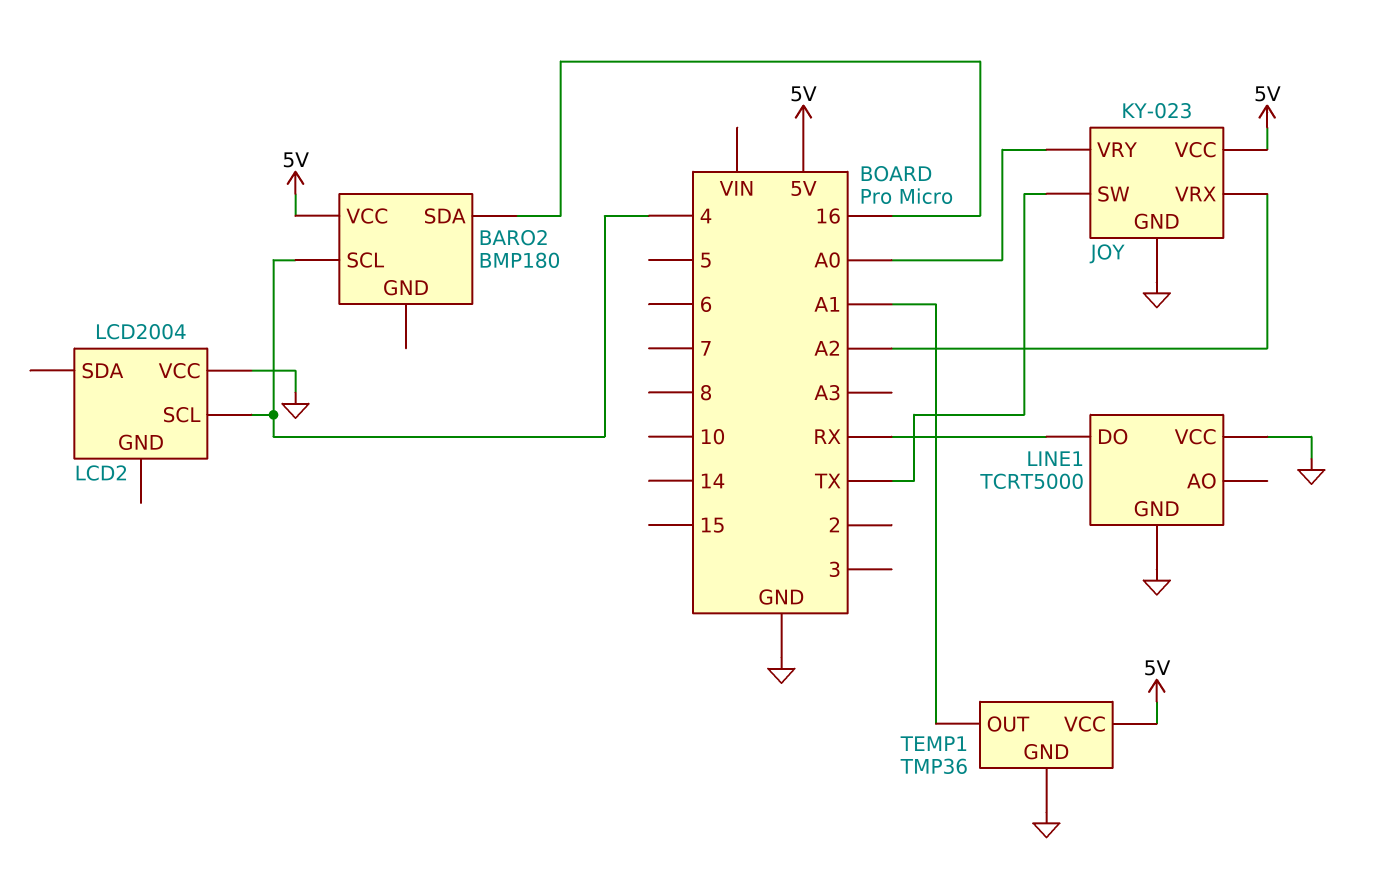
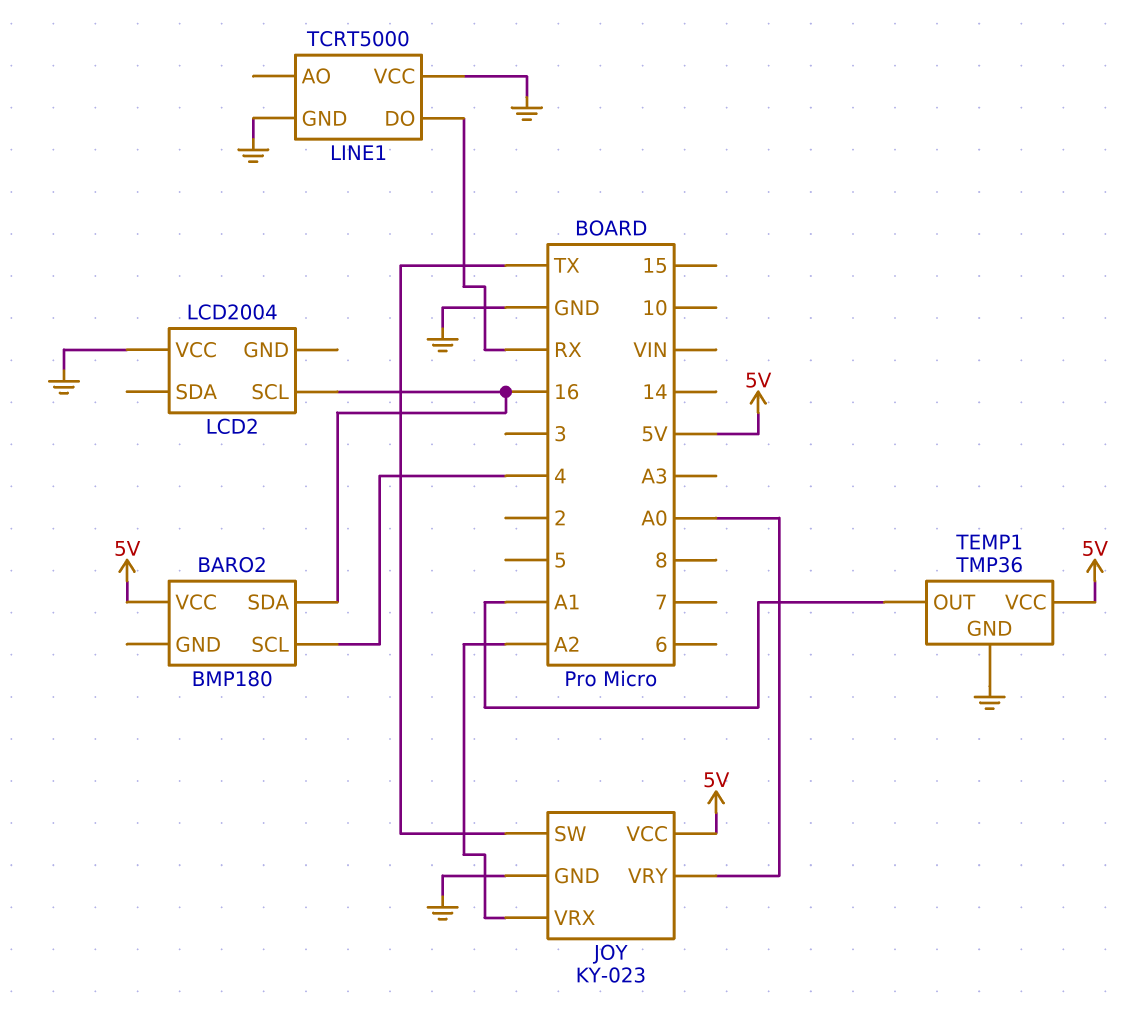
LCD2 pin SCL: 4 -> 16

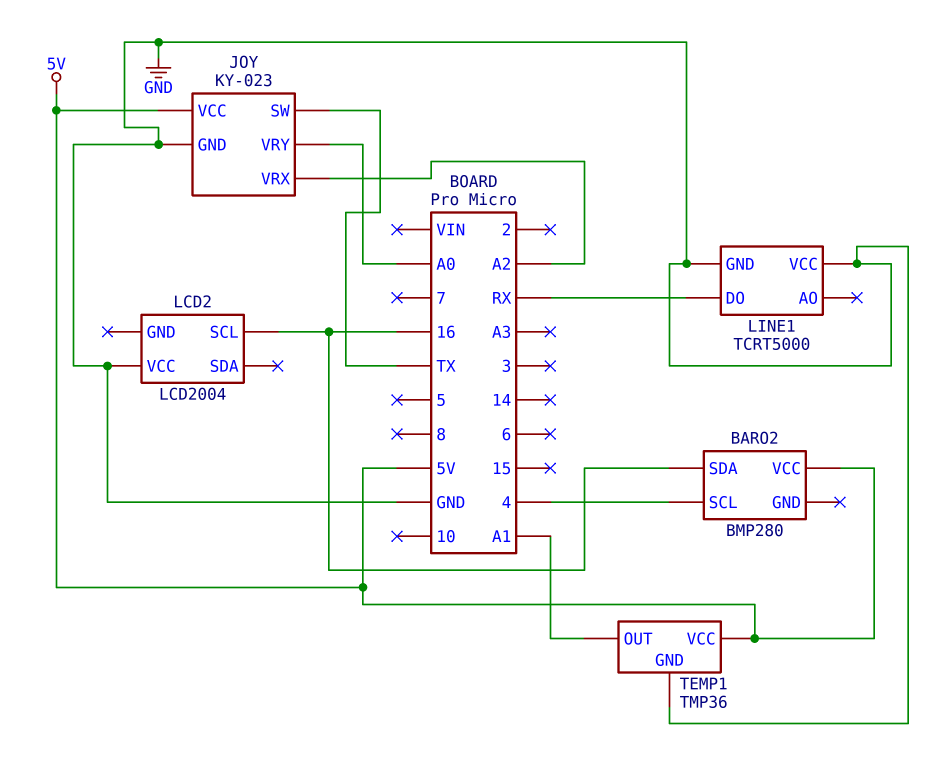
BARO2: BMP180 -> BMP280

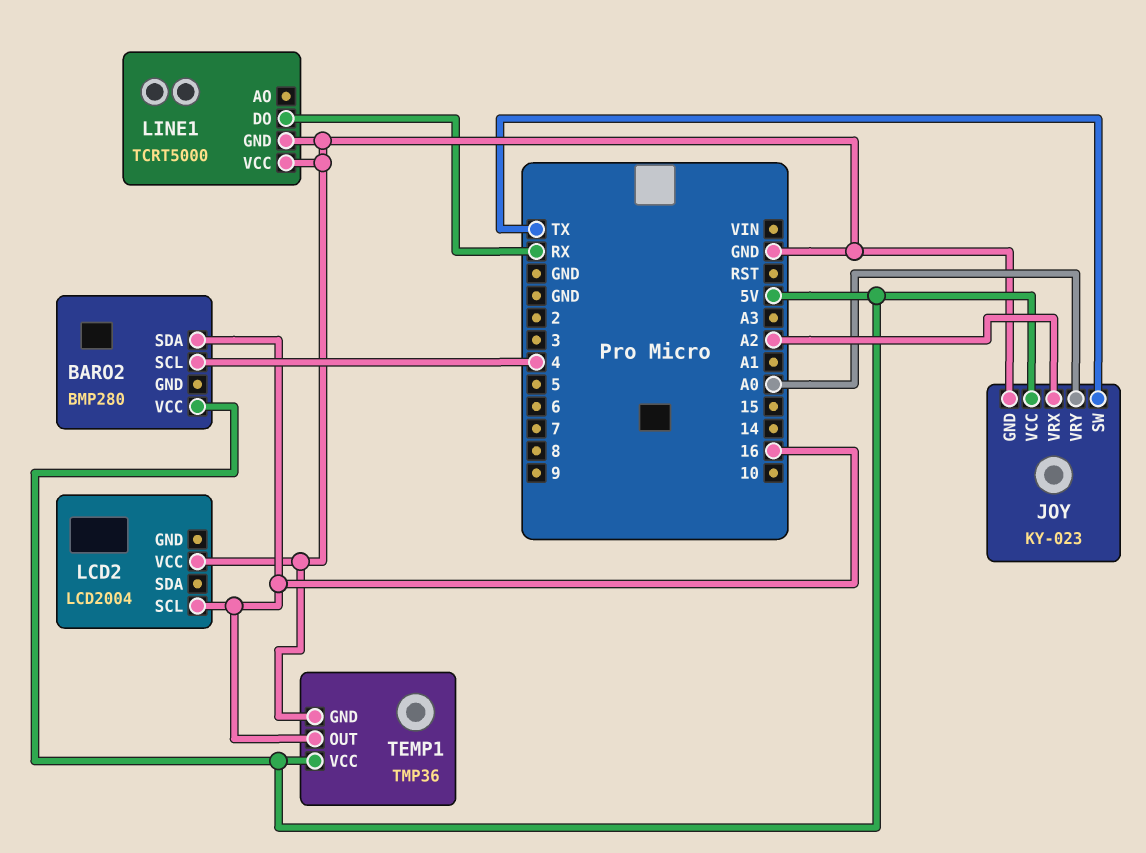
TEMP1 pin OUT: A1 -> 16

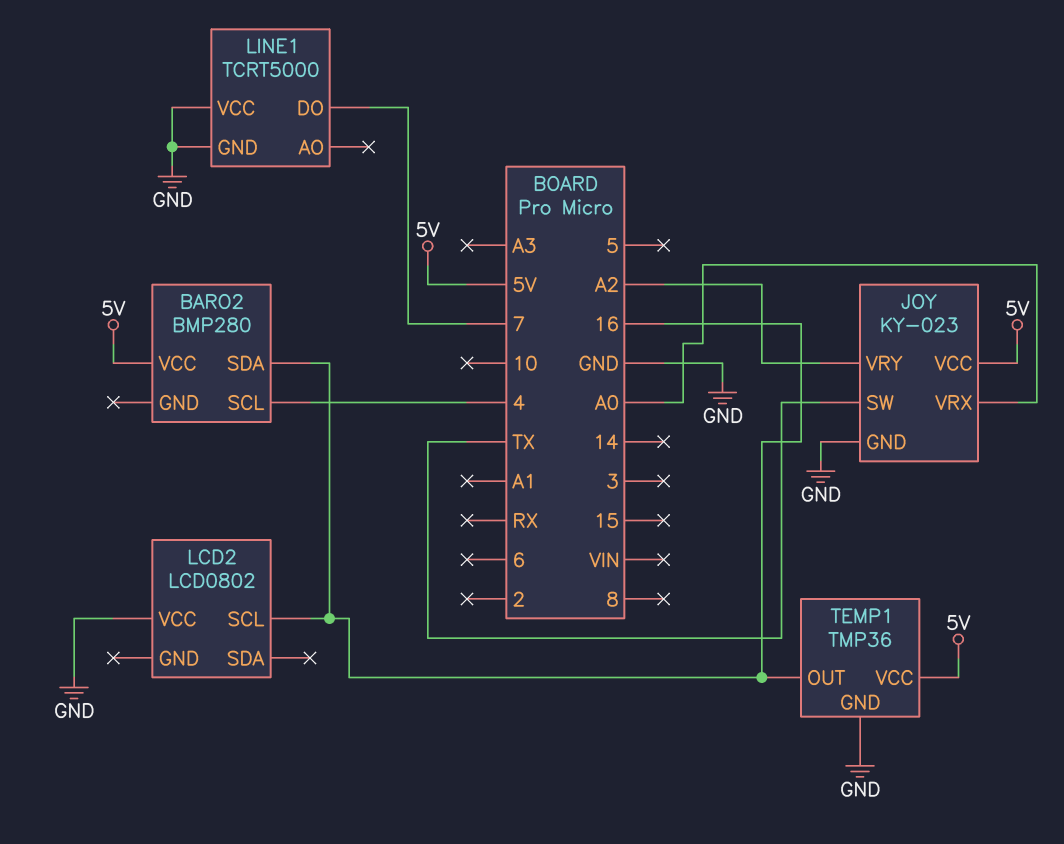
JOY pin VRX: A2 -> A0
JOY pin VRY: A0 -> A2
LCD2: LCD2004 -> LCD0802
LINE1 pin DO: RX -> 7

